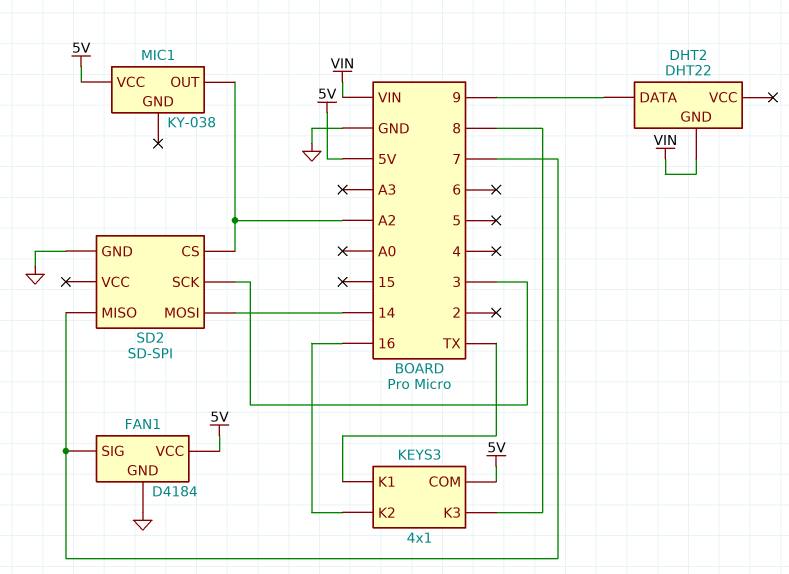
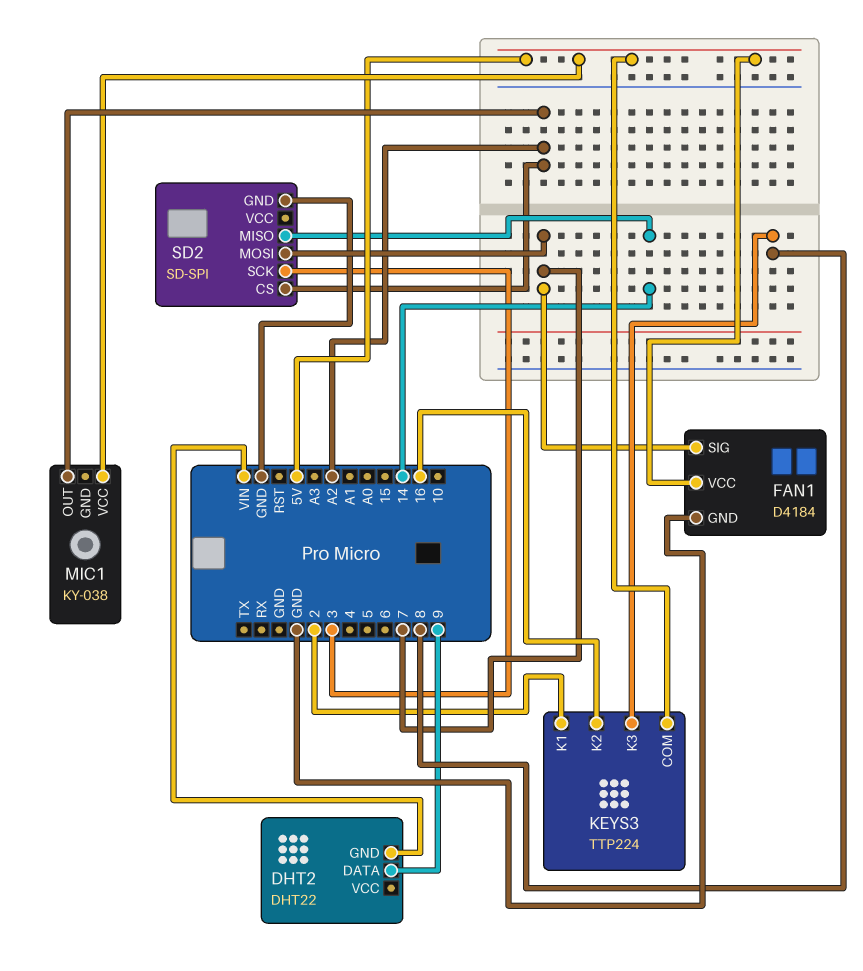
KEYS3: 4x1 -> TTP224
KEYS3 pin K1: TX -> 2
SD2 pin MISO: 7 -> 14
SD2 pin MOSI: 14 -> 7

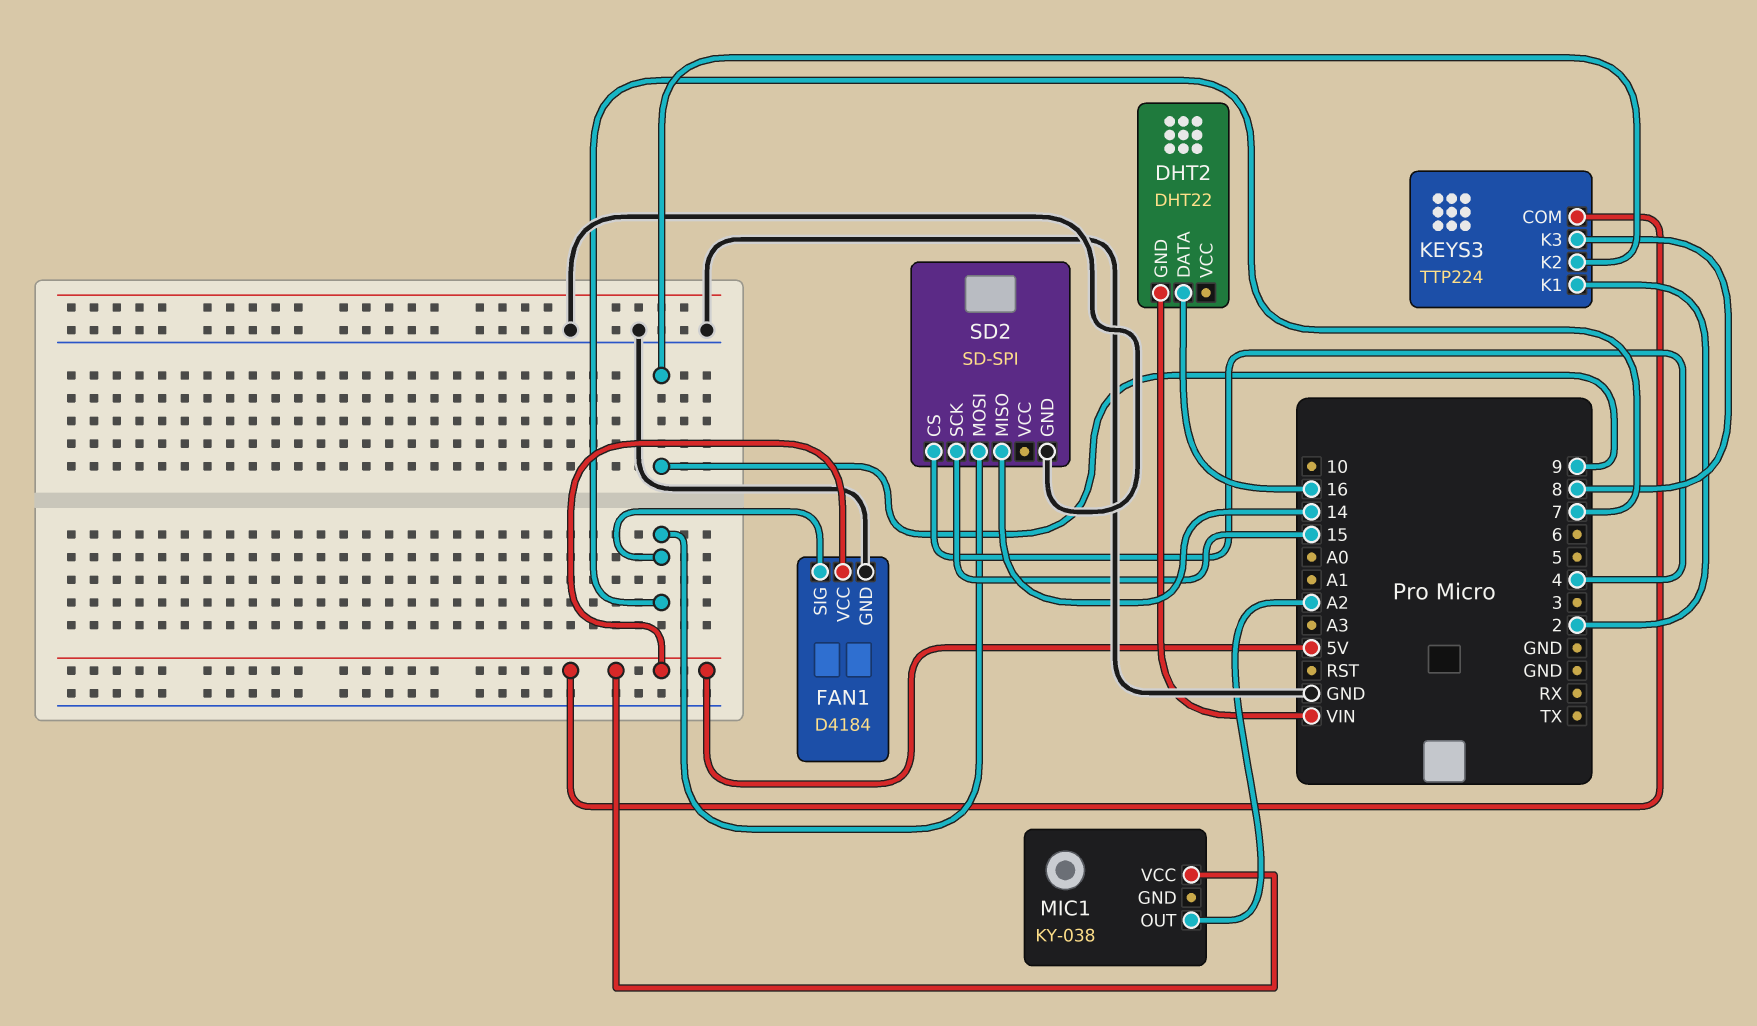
DHT2 pin DATA: 9 -> 16
KEYS3 pin K2: 16 -> 9
SD2 pin CS: A2 -> 4
SD2 pin SCK: 3 -> 15

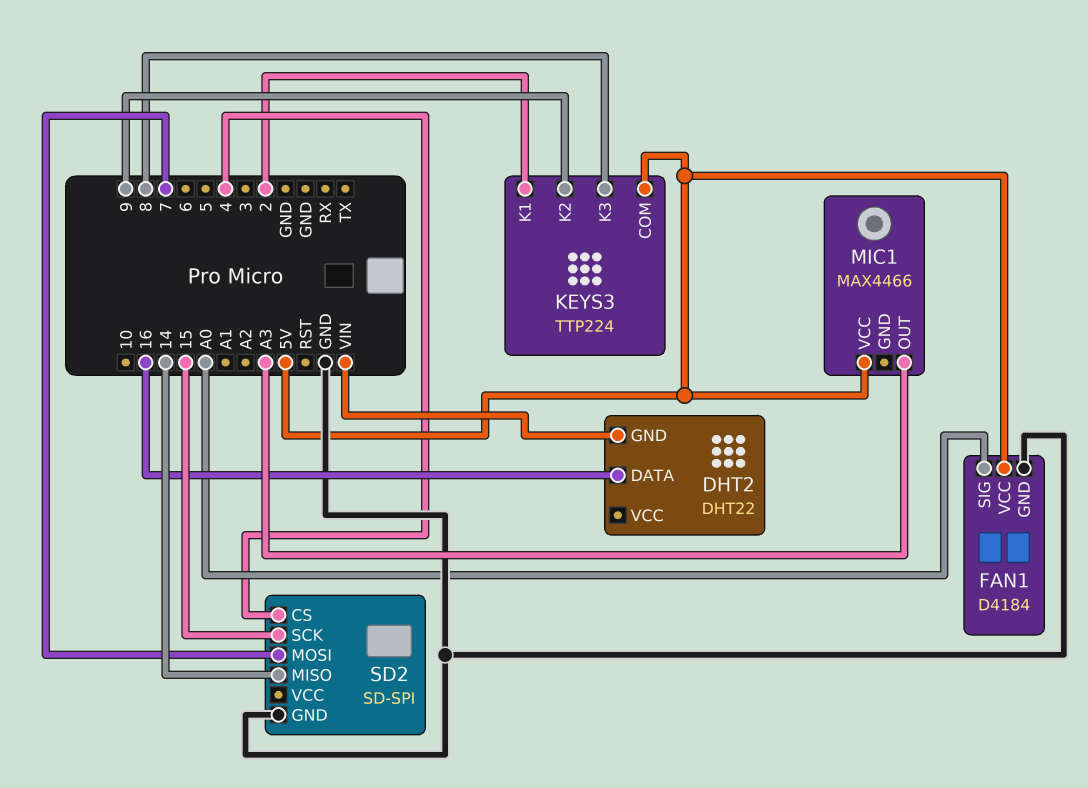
FAN1 pin SIG: 7 -> A0
MIC1: KY-038 -> MAX4466
MIC1 pin OUT: A2 -> A3

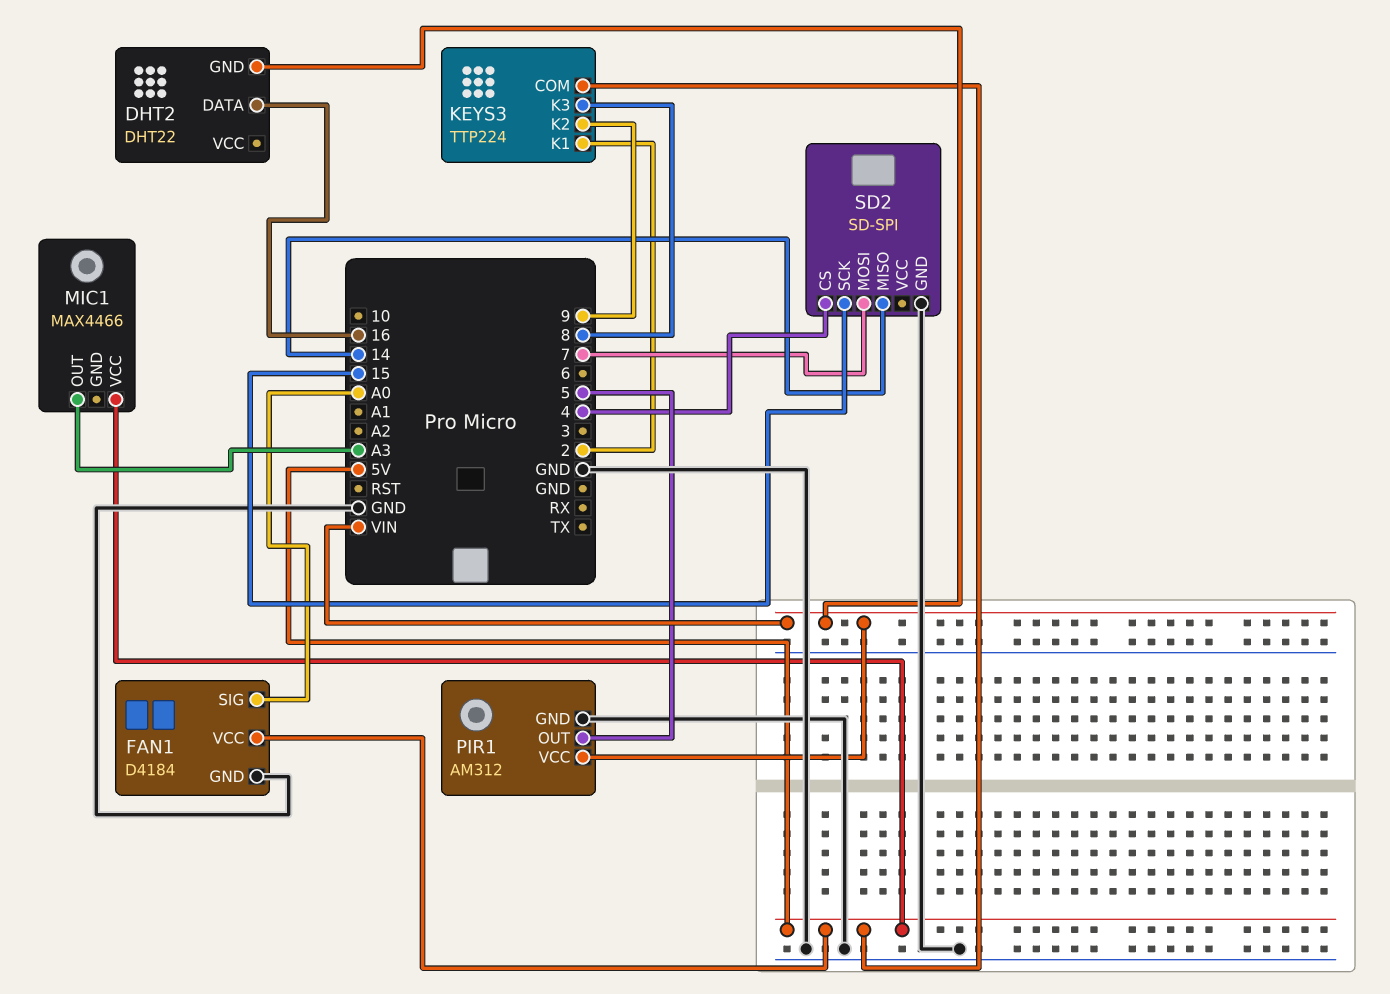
PIR1: none -> AM312
PIR1 pin GND: none -> GND
PIR1 pin OUT: none -> 5
PIR1 pin VCC: none -> VIN

